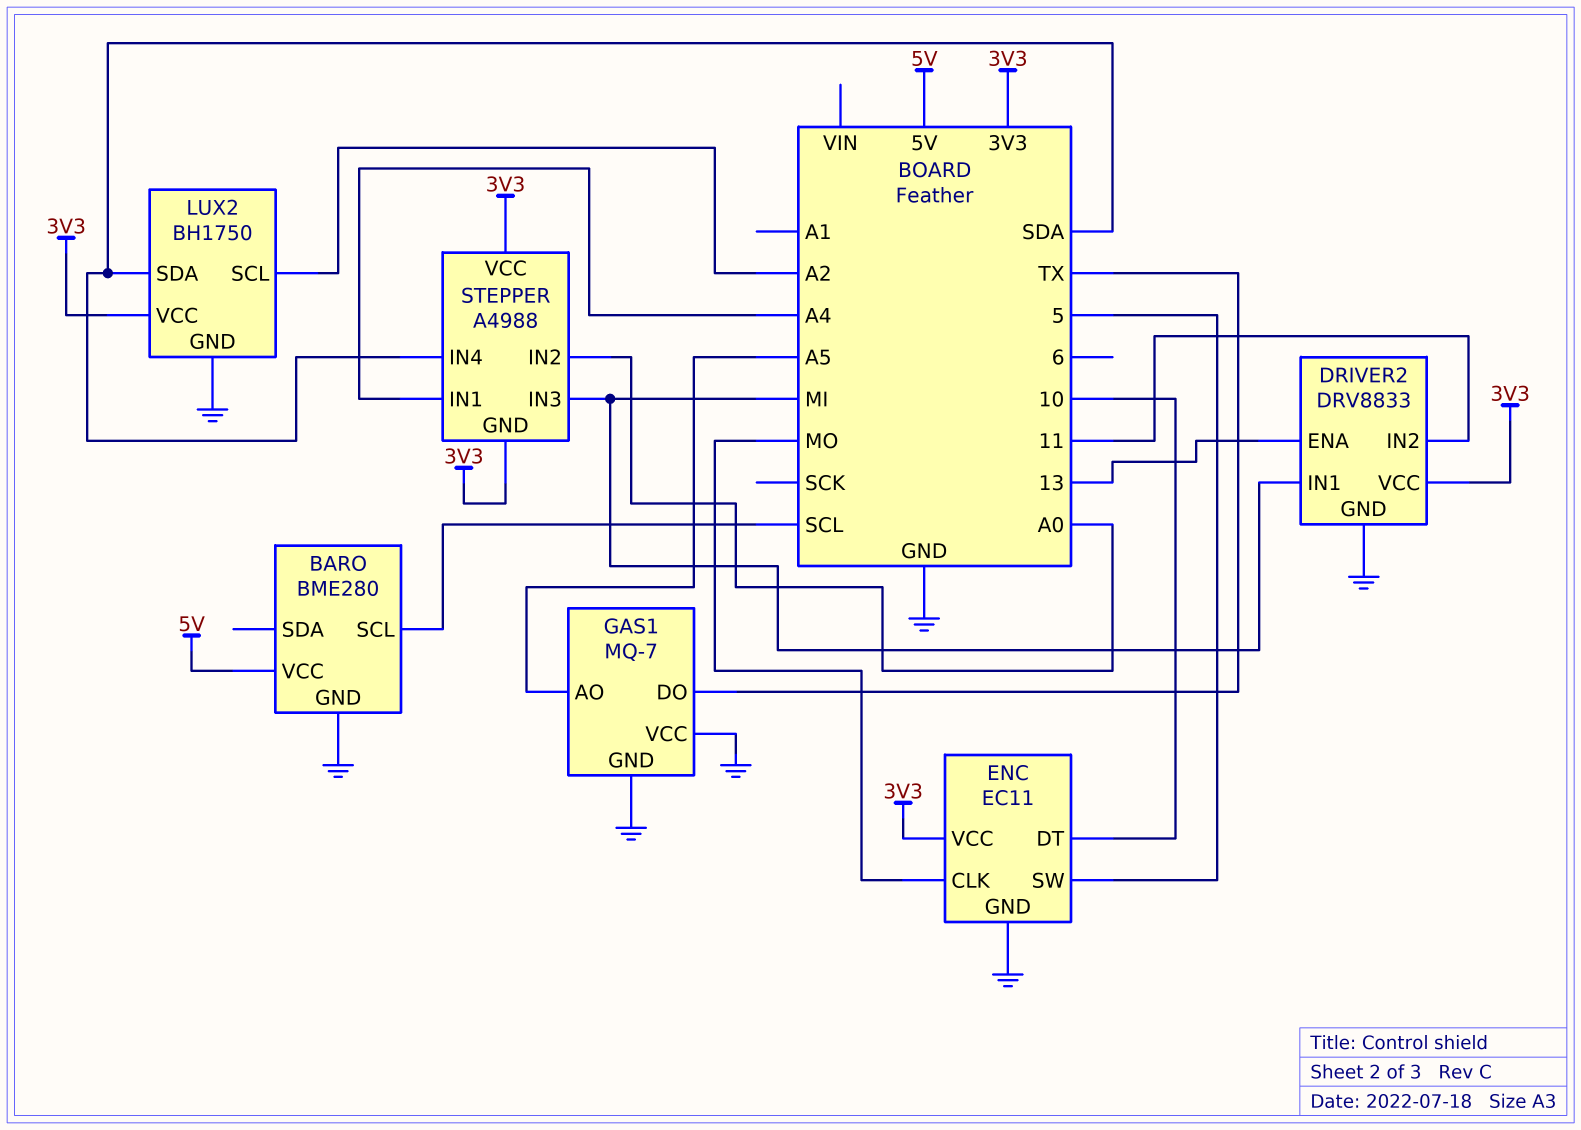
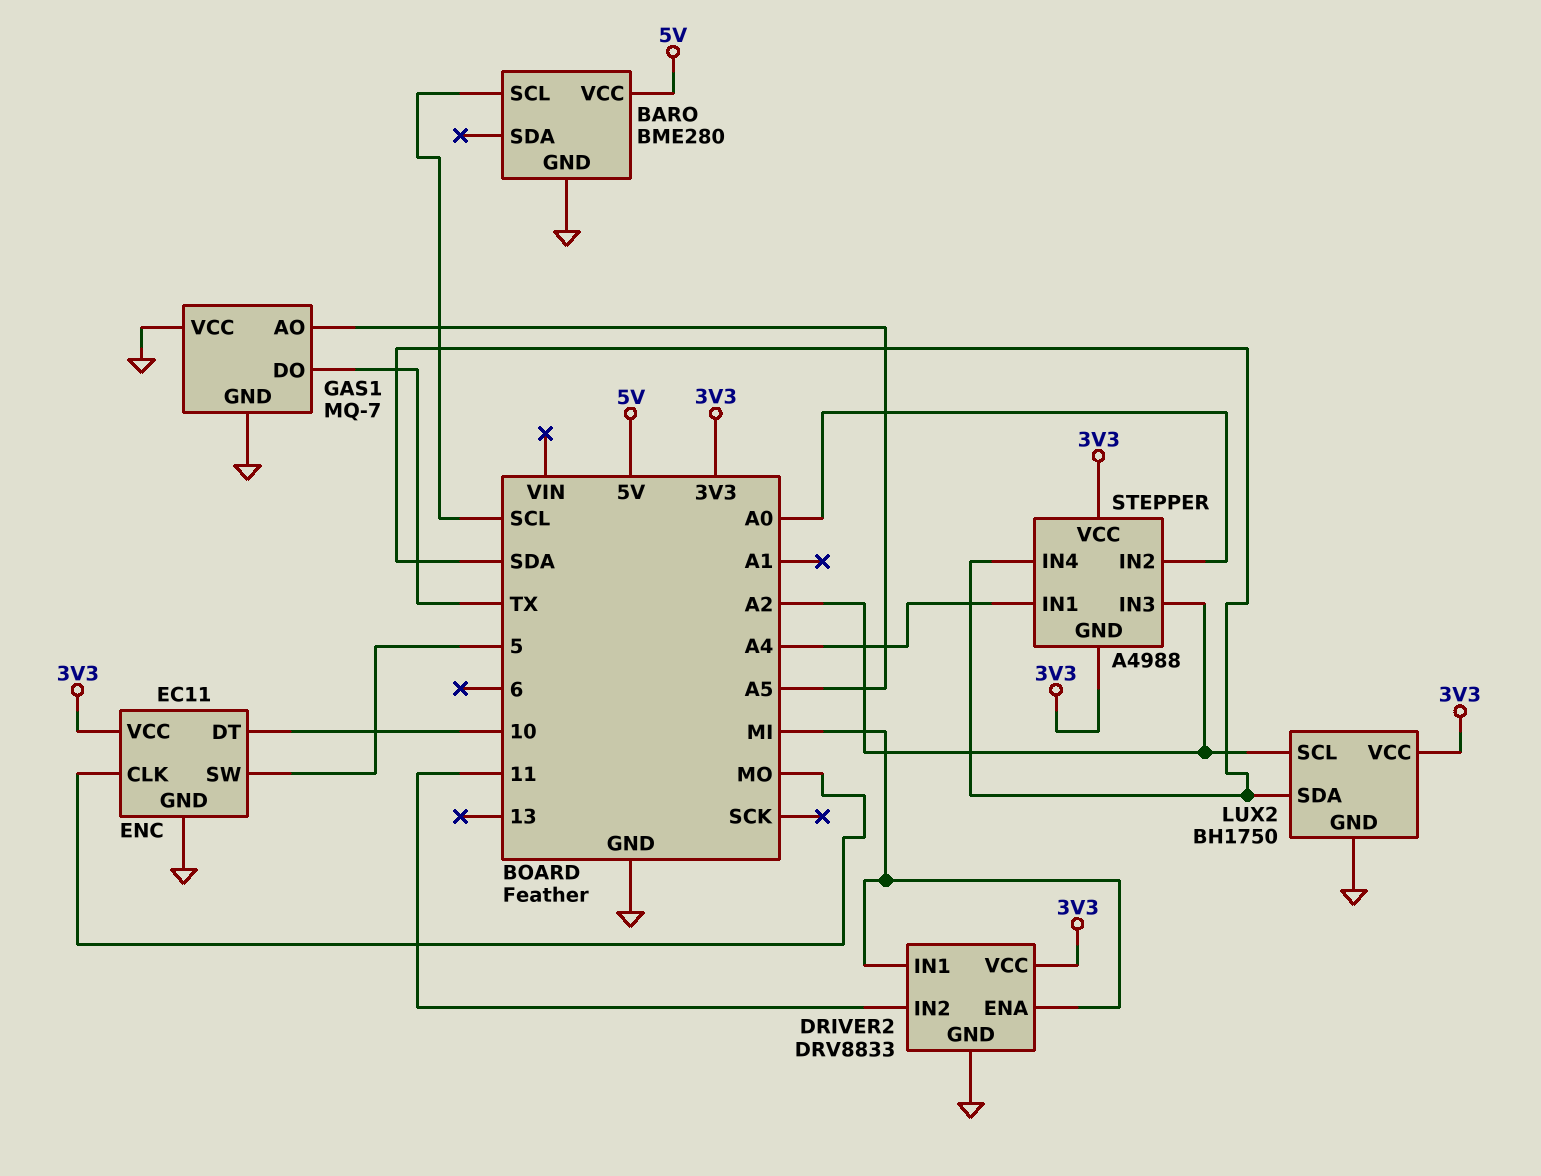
DRIVER2 pin ENA: 13 -> MI
STEPPER pin IN3: MI -> A2

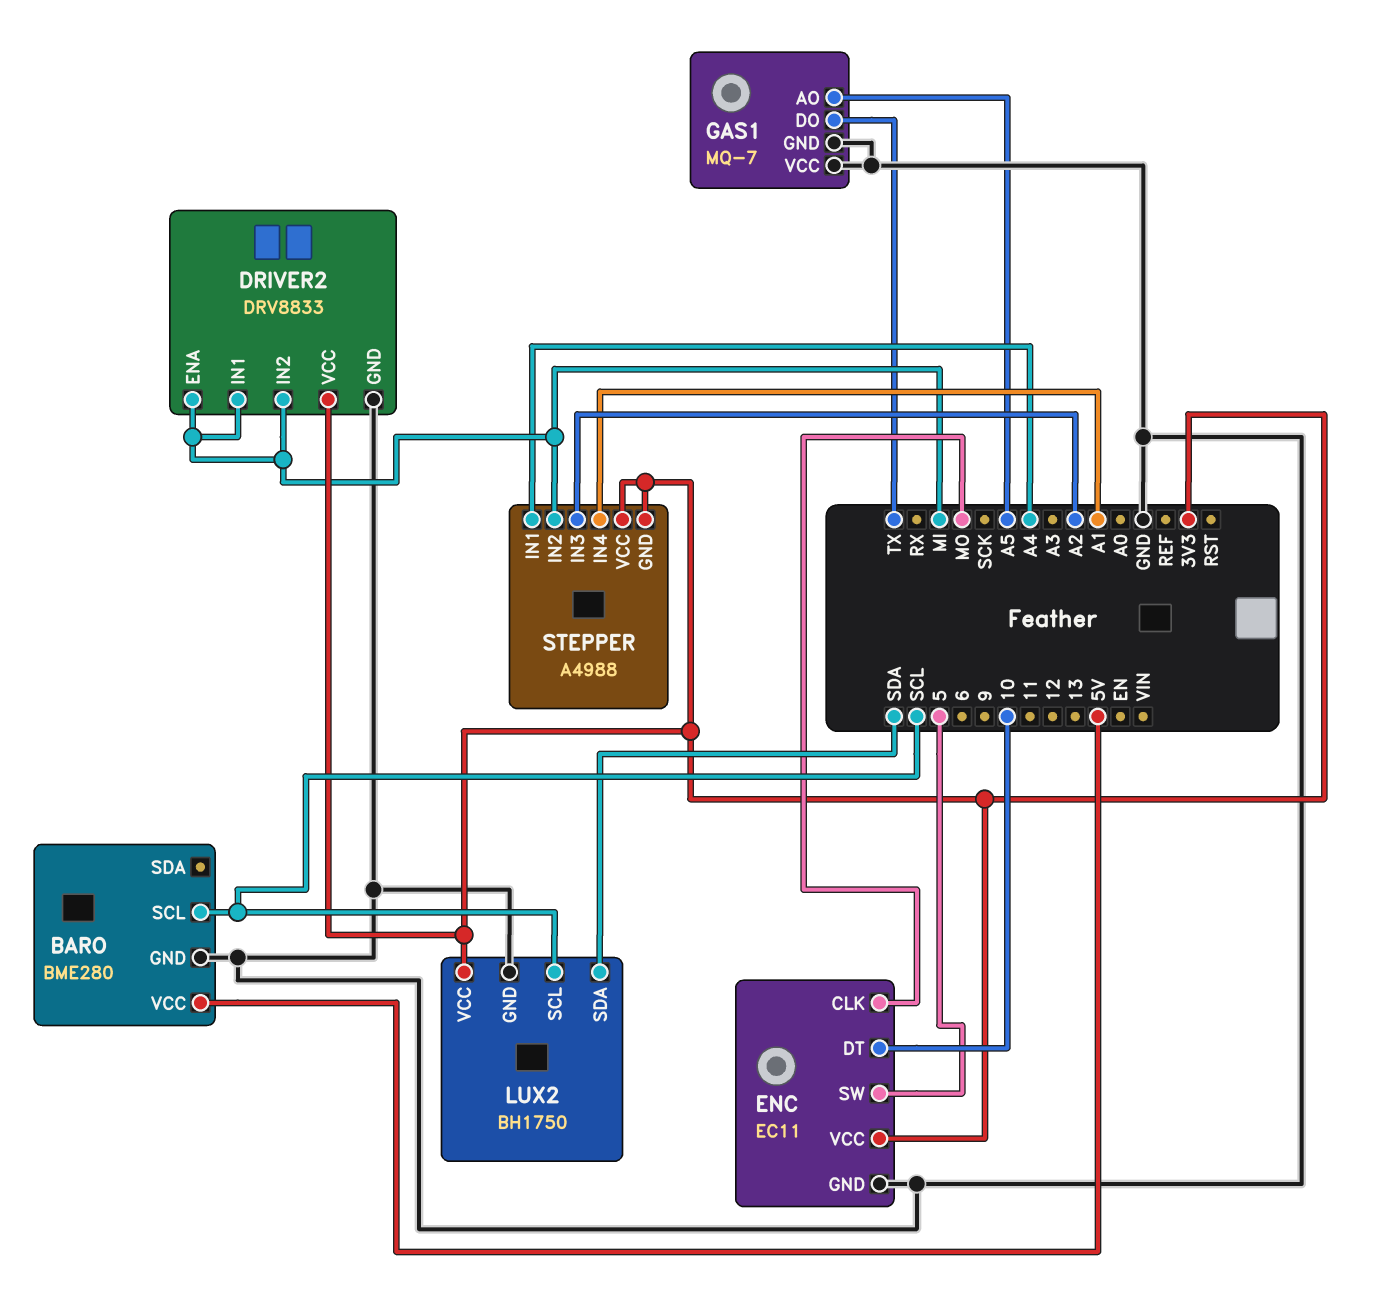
DRIVER2 pin IN2: 11 -> MI
LUX2 pin SCL: A2 -> SCL
STEPPER pin IN2: A0 -> MI
STEPPER pin IN4: SDA -> A1

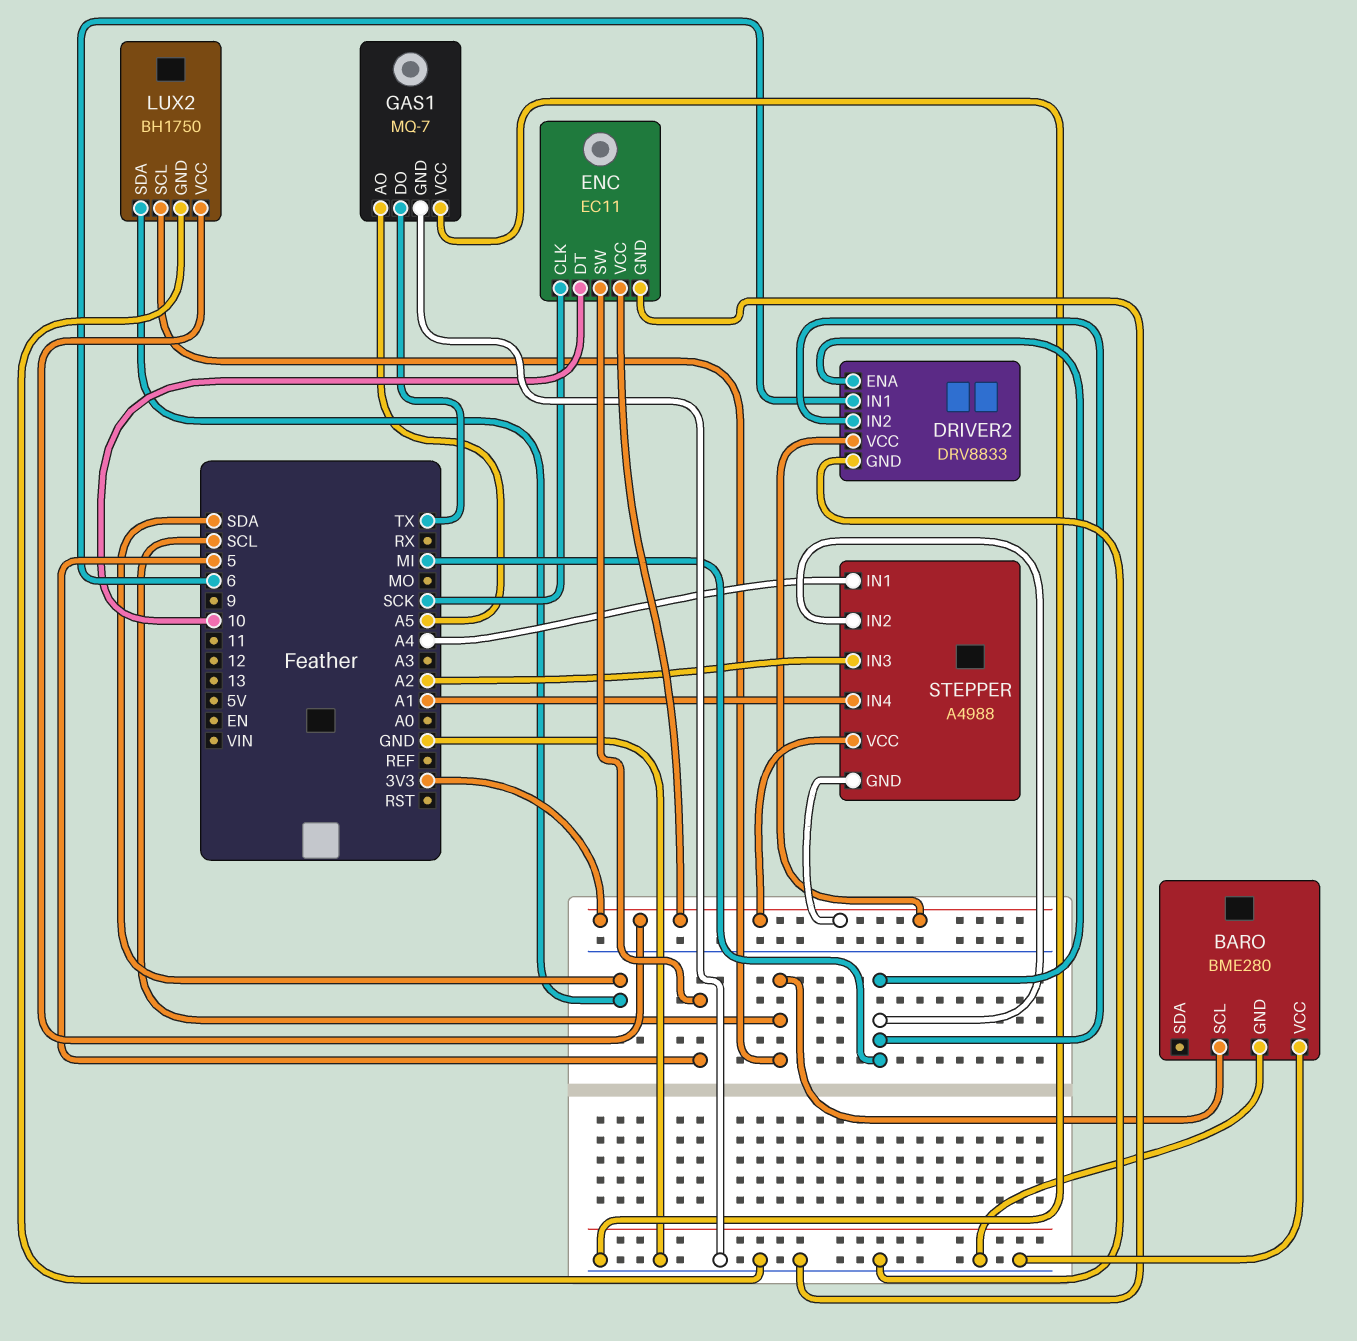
BARO pin VCC: 5V -> GND
DRIVER2 pin IN1: MI -> 6
ENC pin CLK: MO -> SCK

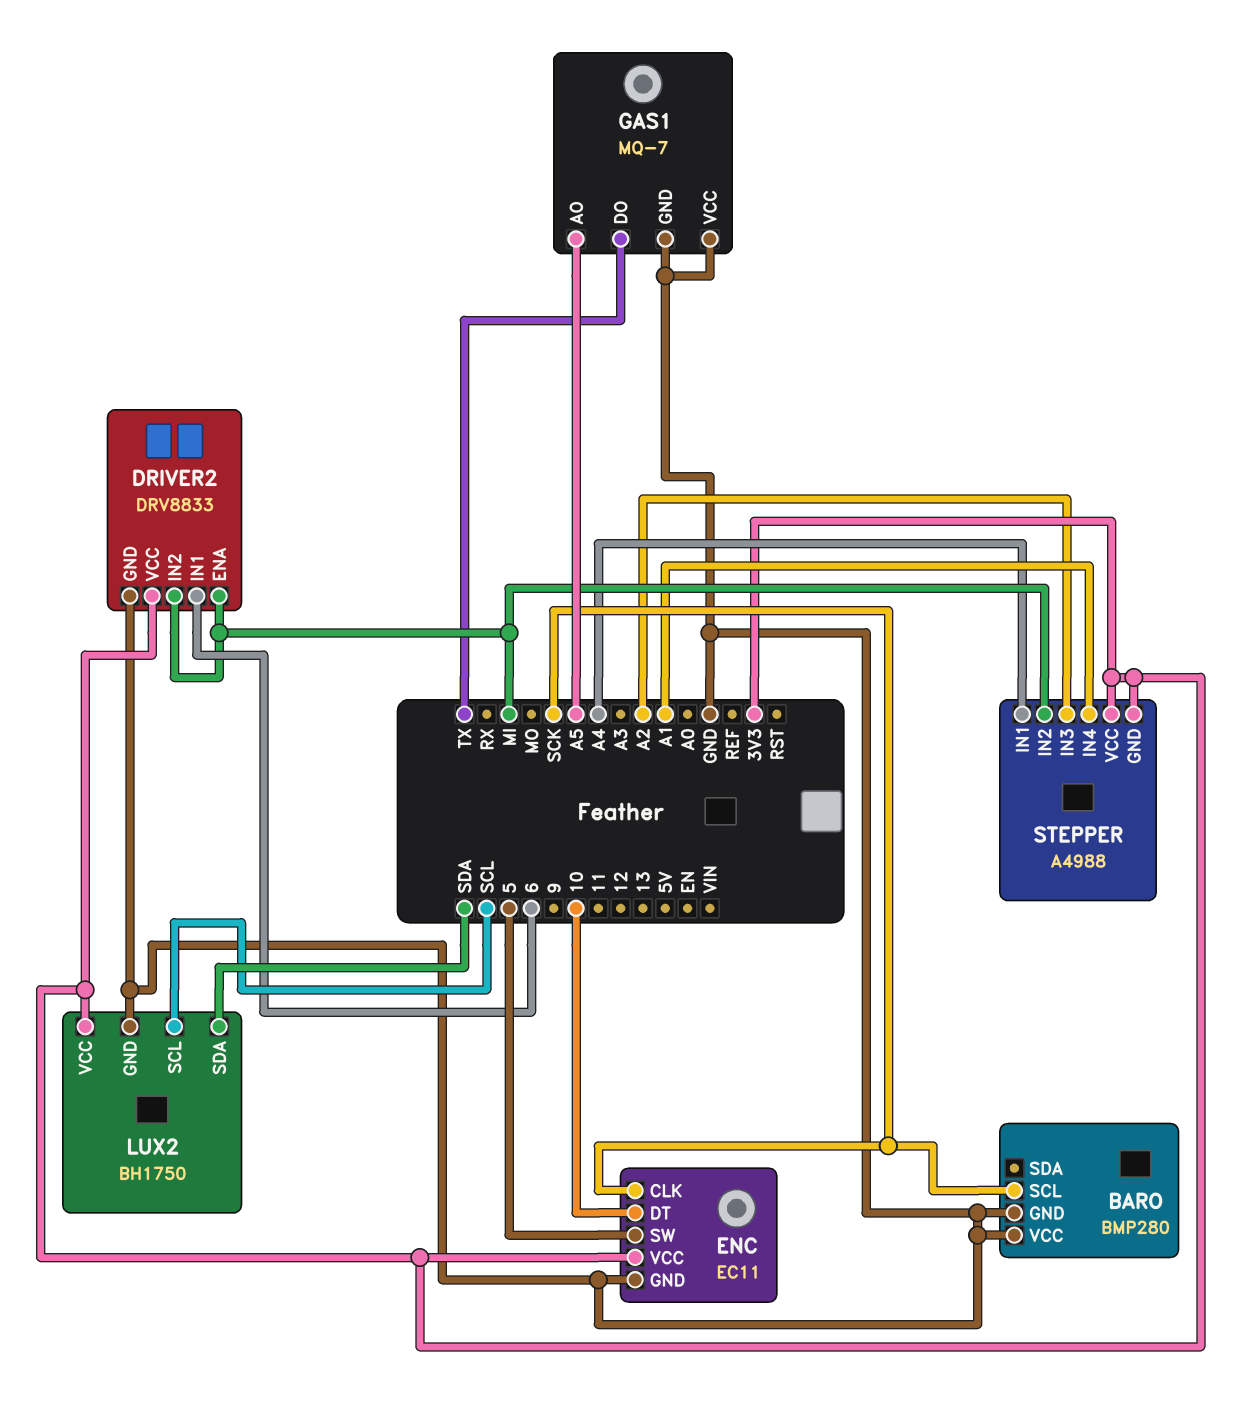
BARO: BME280 -> BMP280
BARO pin SCL: SCL -> SCK

